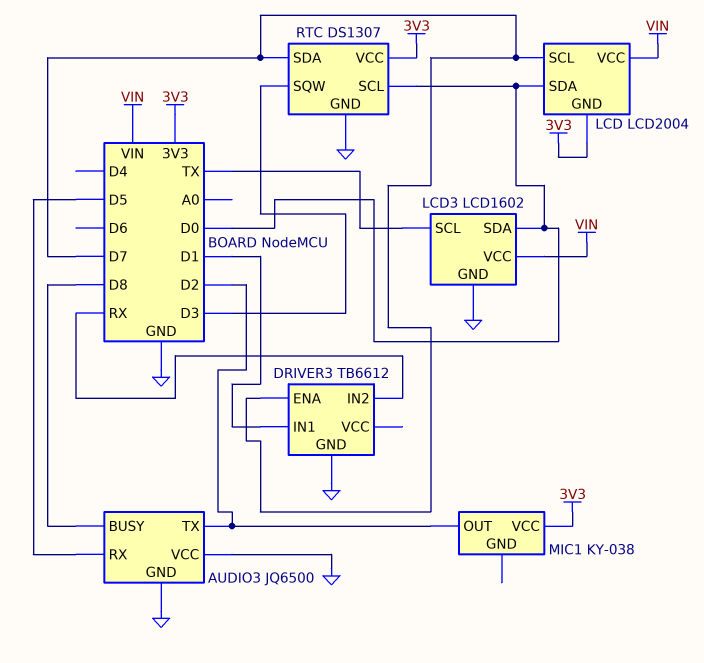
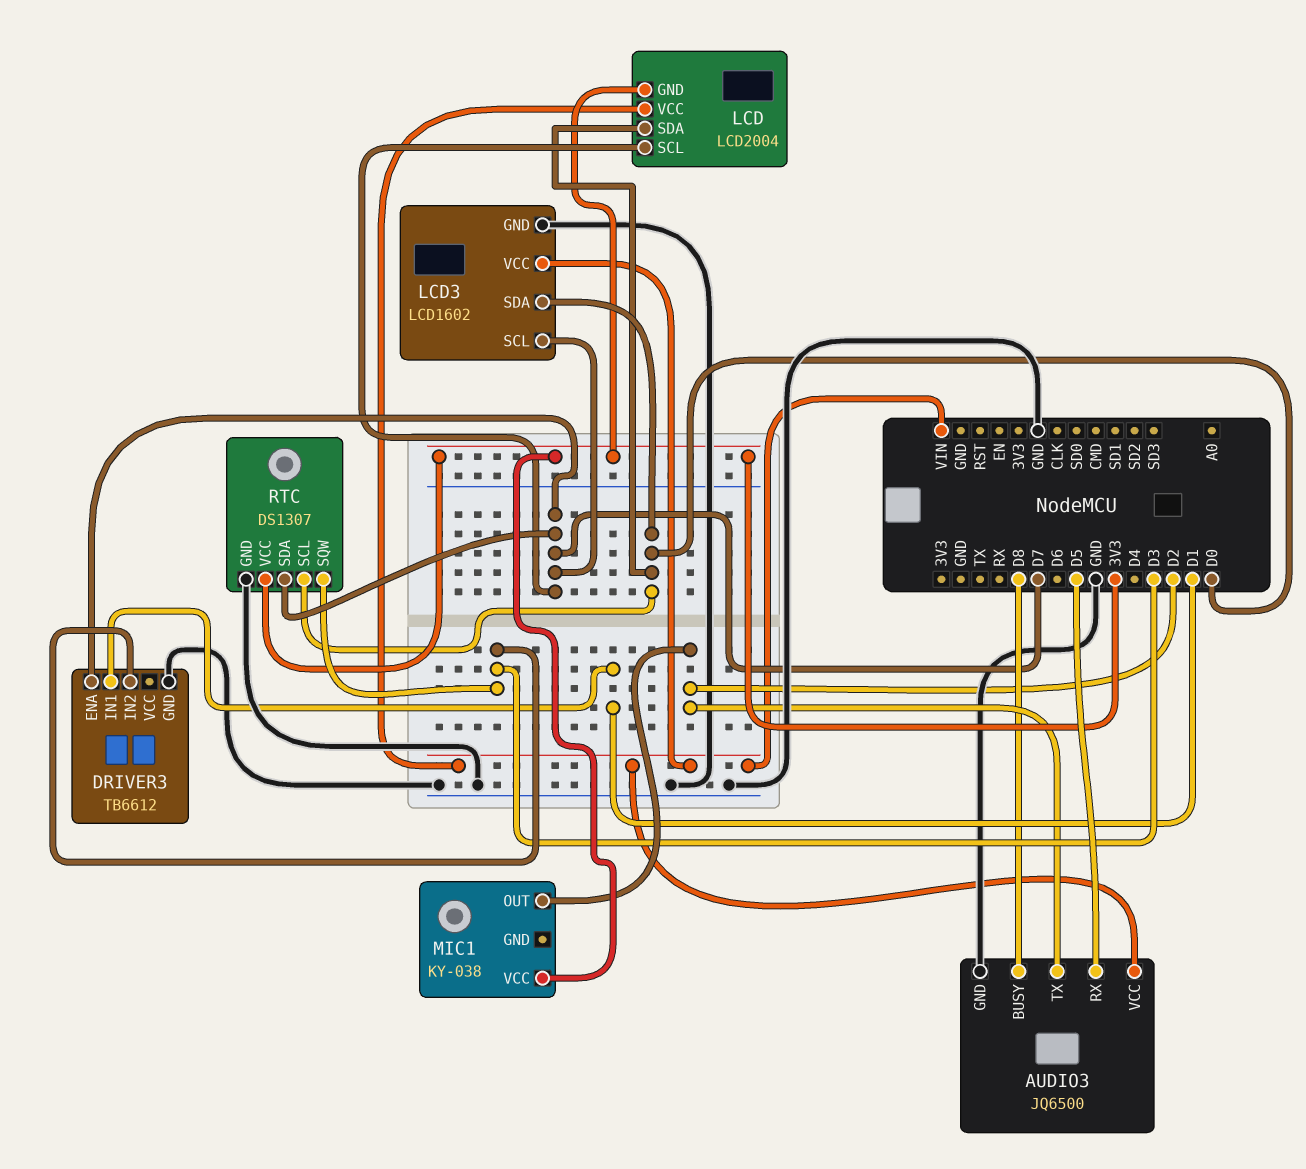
AUDIO3 pin VCC: GND -> VIN
DRIVER3 pin IN2: RX -> D3
LCD3 pin SCL: TX -> D7

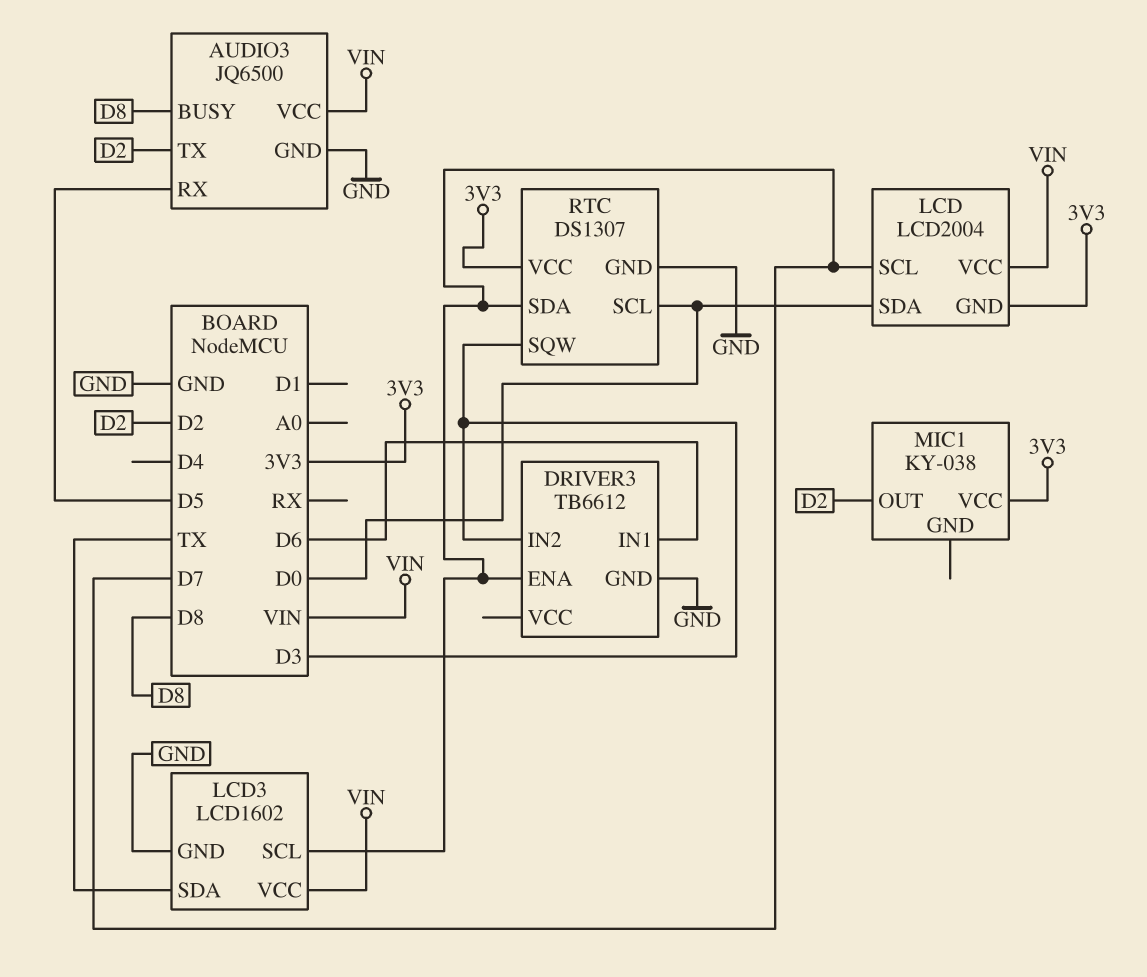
DRIVER3 pin IN1: D1 -> D6
LCD3 pin SDA: D0 -> TX

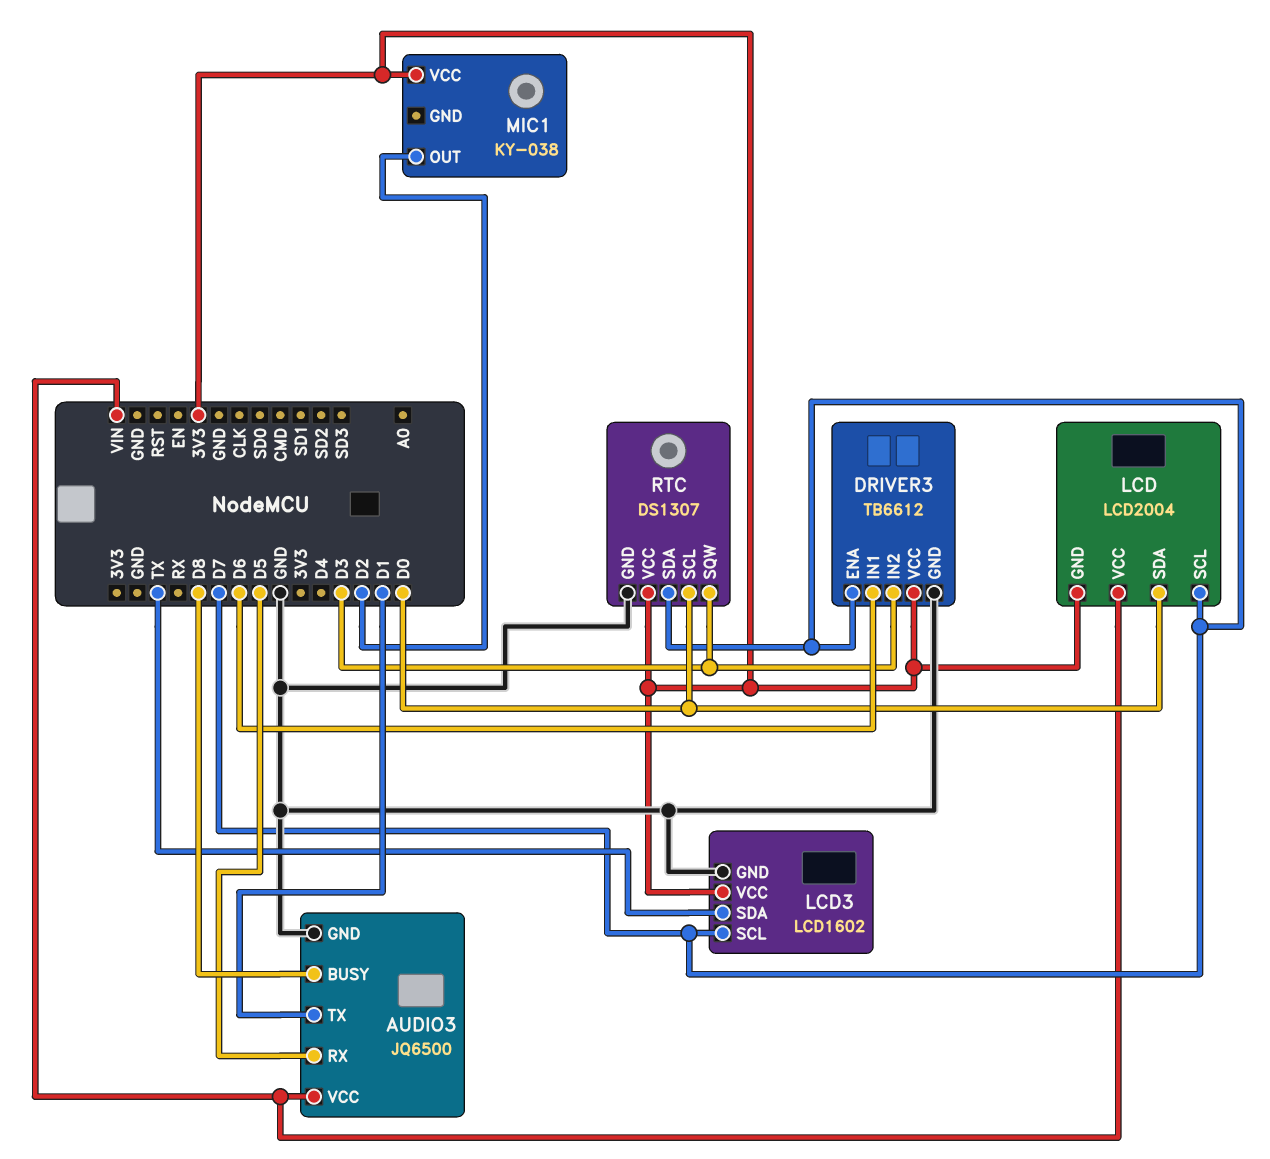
AUDIO3 pin TX: D2 -> D1
DRIVER3 pin VCC: none -> 3V3
LCD3 pin VCC: VIN -> 3V3

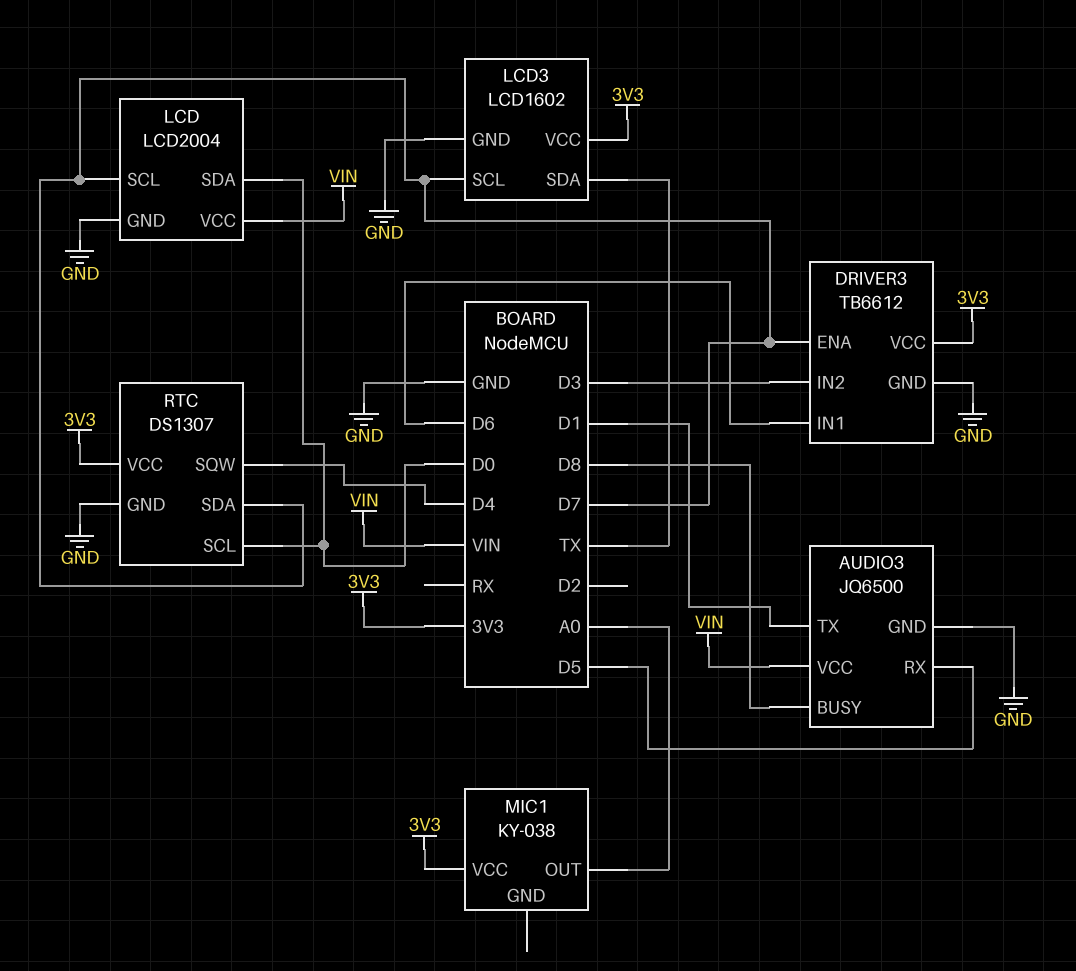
LCD pin GND: 3V3 -> GND
MIC1 pin OUT: D2 -> A0
RTC pin SQW: D3 -> D4

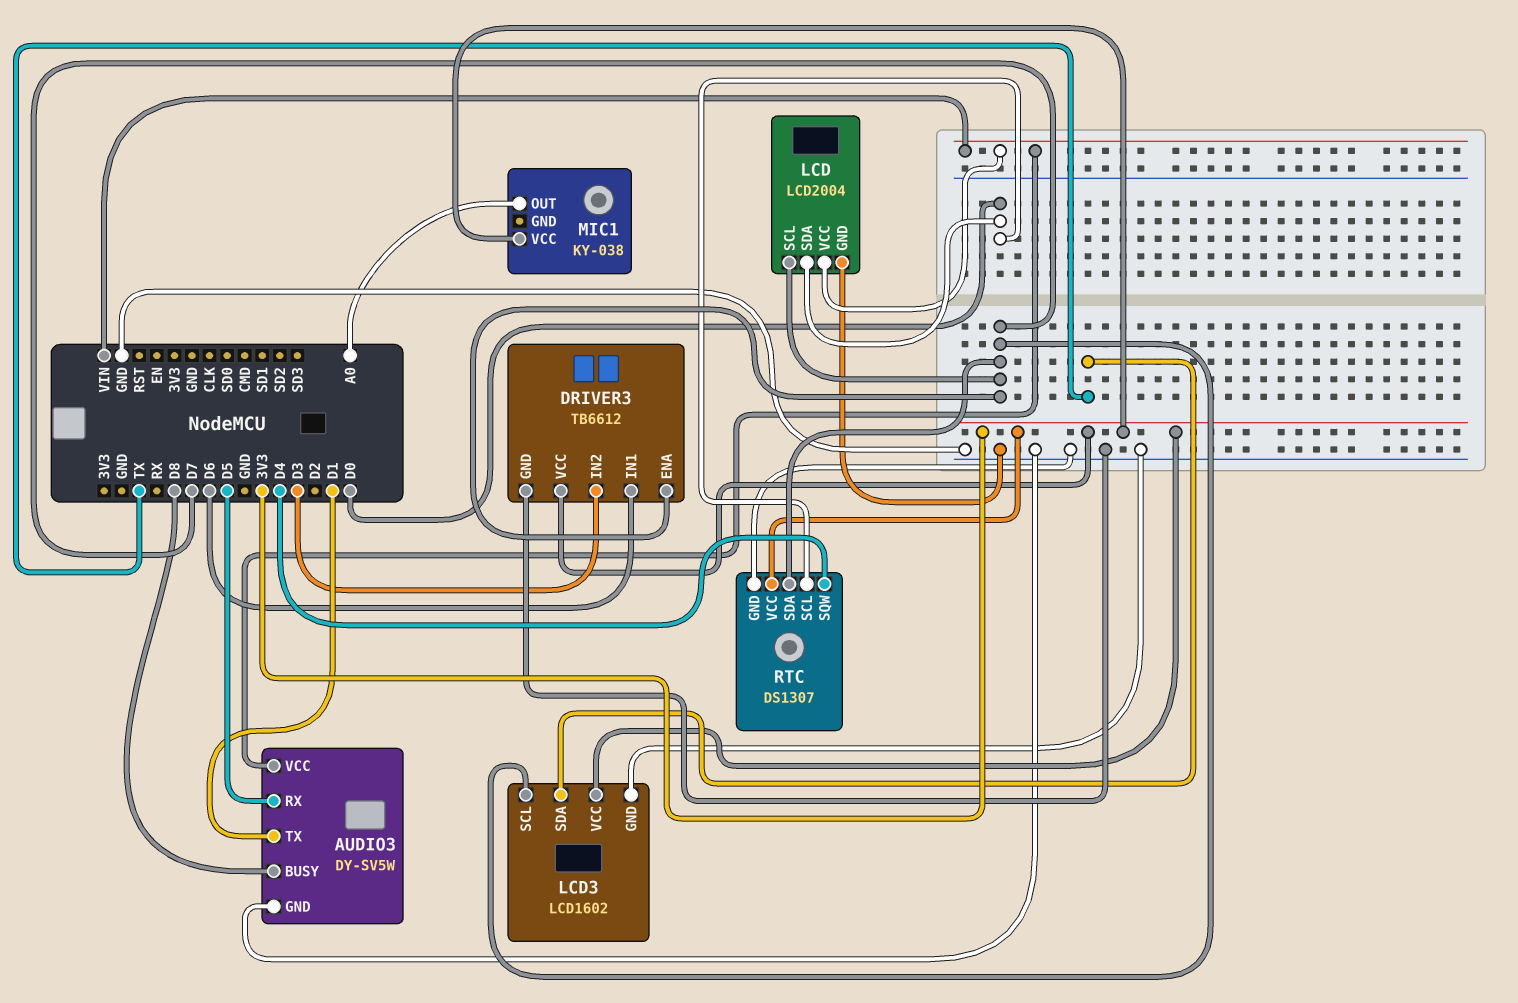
AUDIO3: JQ6500 -> DY-SV5W

